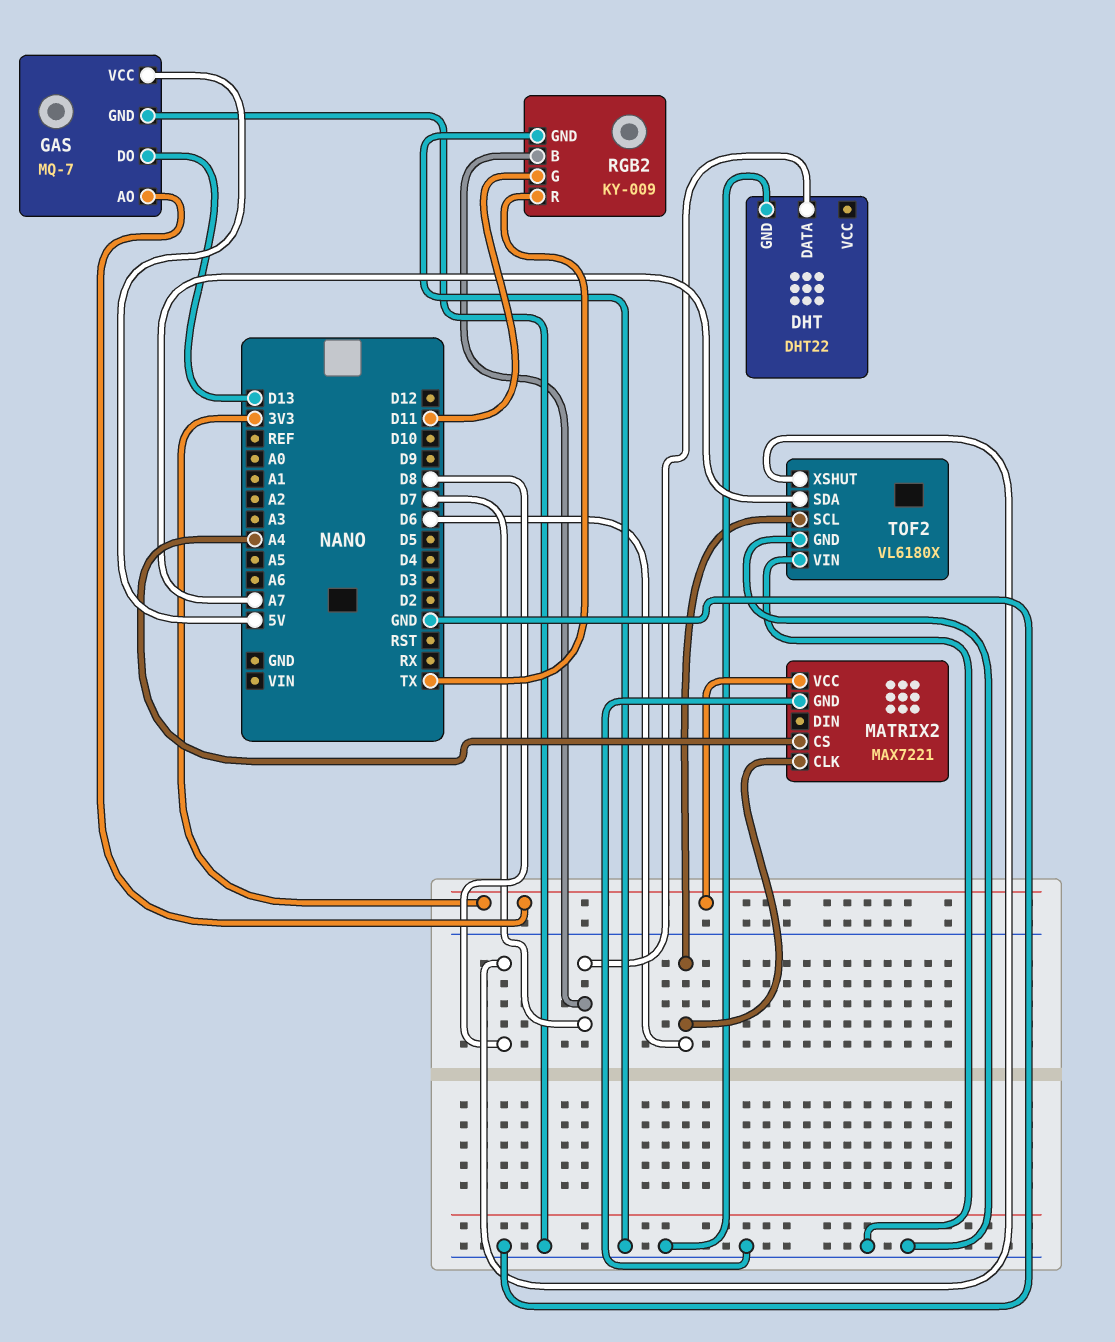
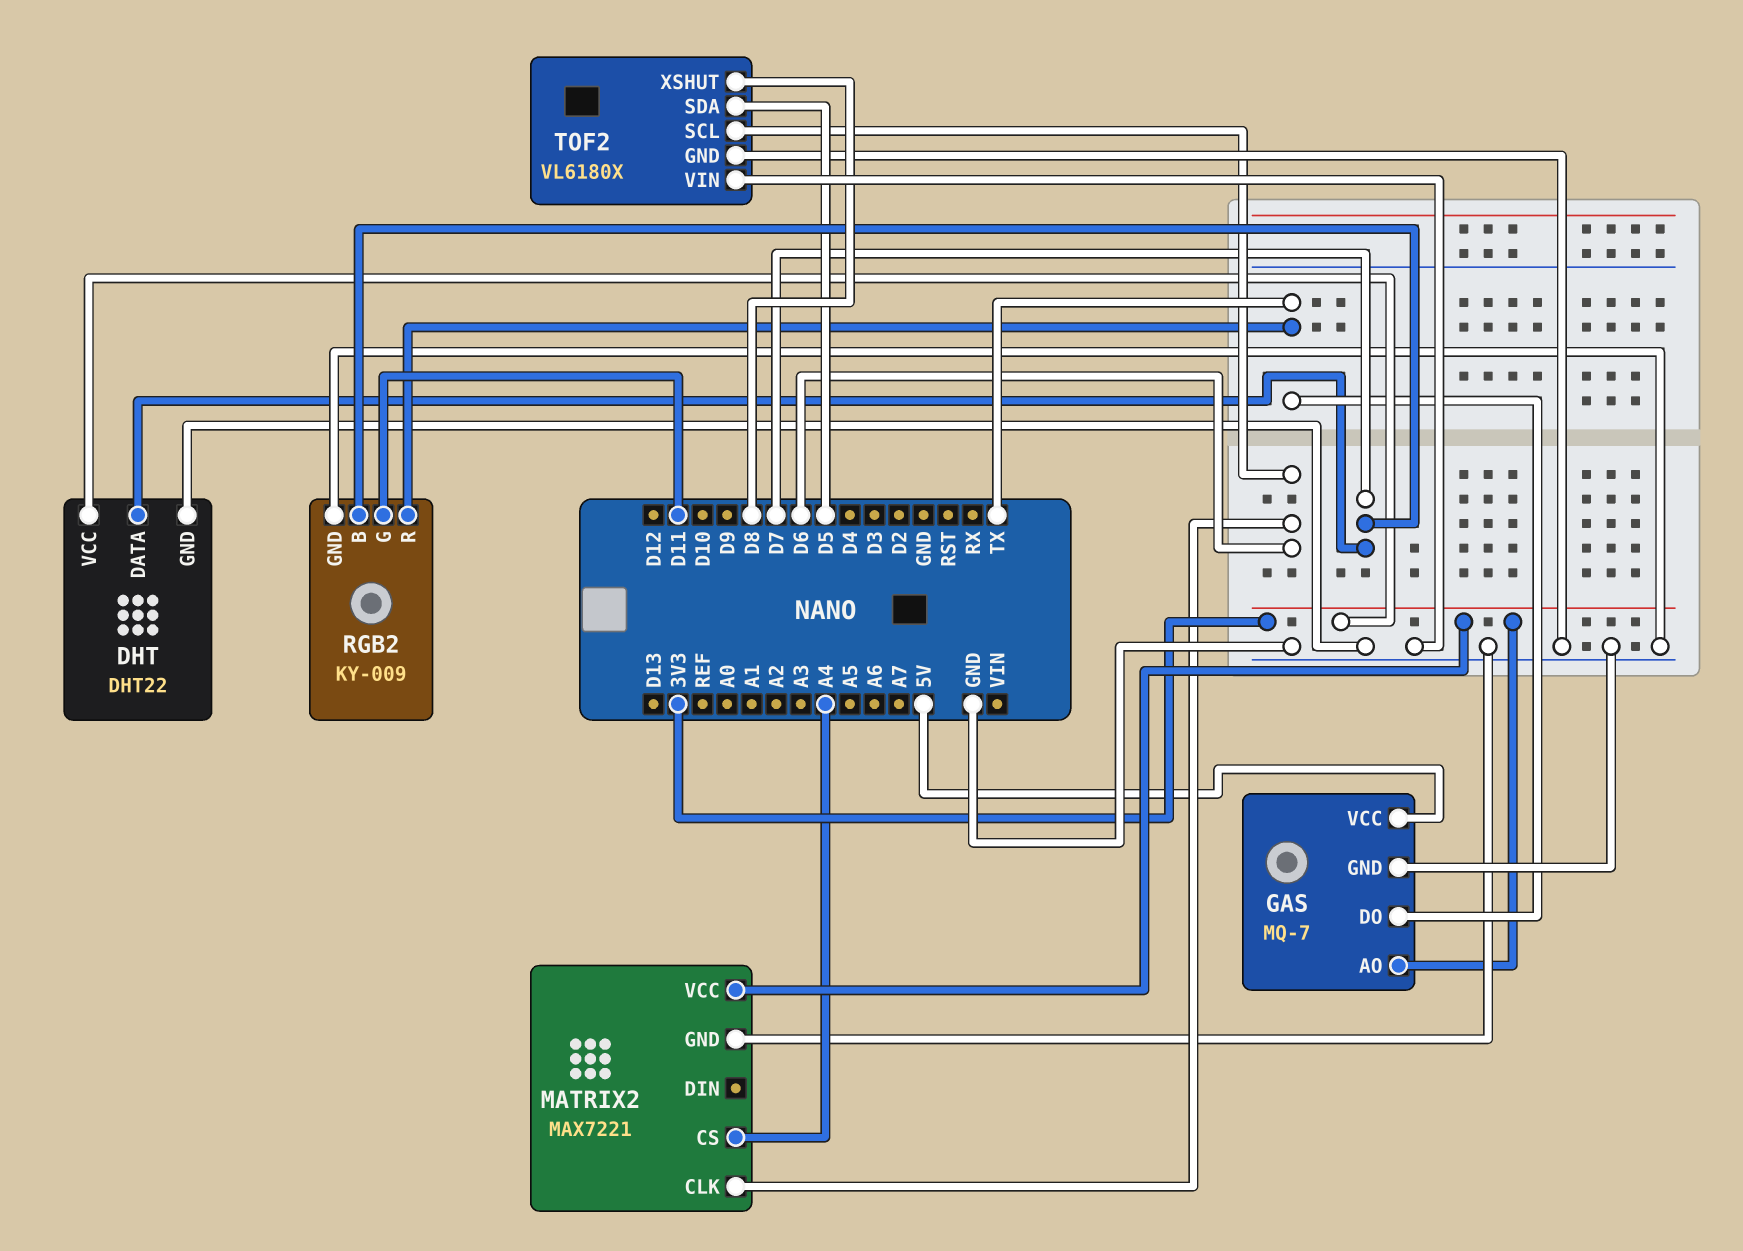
DHT pin VCC: none -> 3V3
GAS pin DO: D13 -> TX
TOF2 pin SDA: A7 -> D5

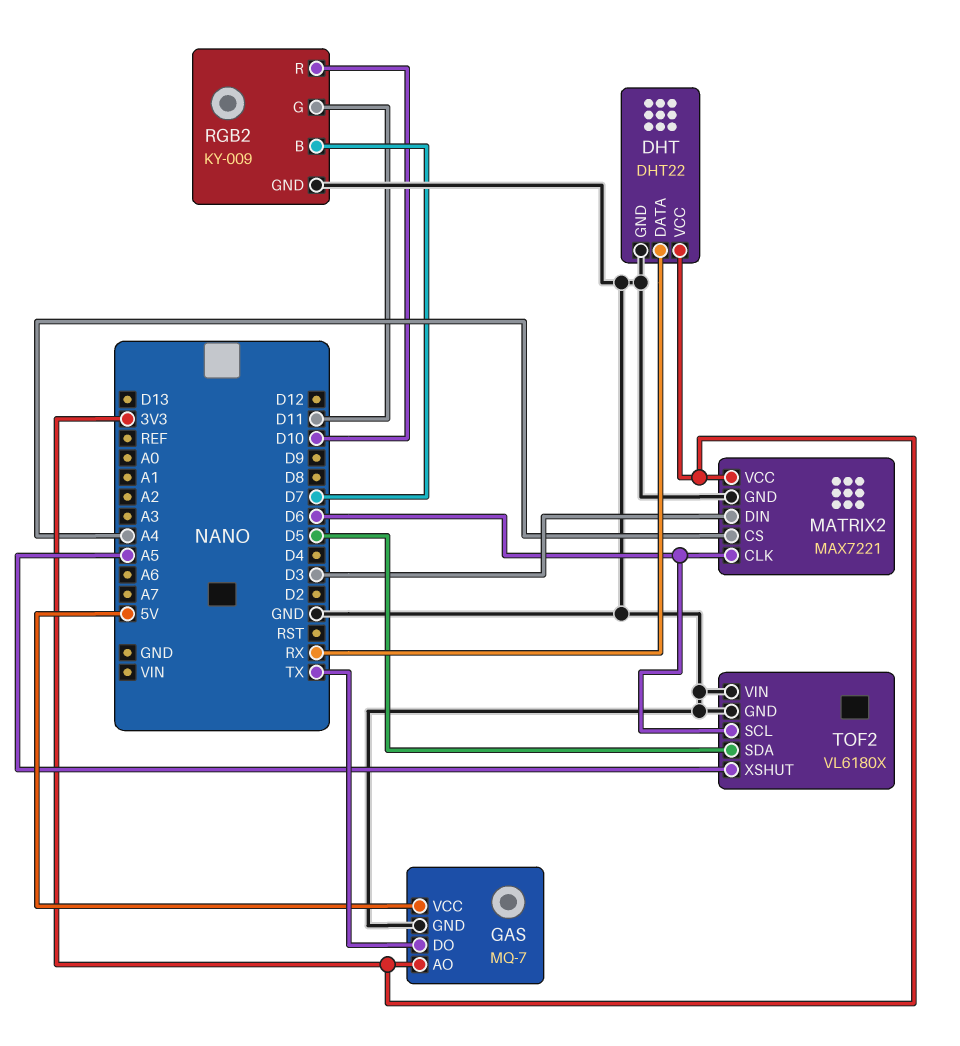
DHT pin DATA: D7 -> RX
MATRIX2 pin DIN: none -> D3
RGB2 pin R: TX -> D10
TOF2 pin XSHUT: D8 -> A5

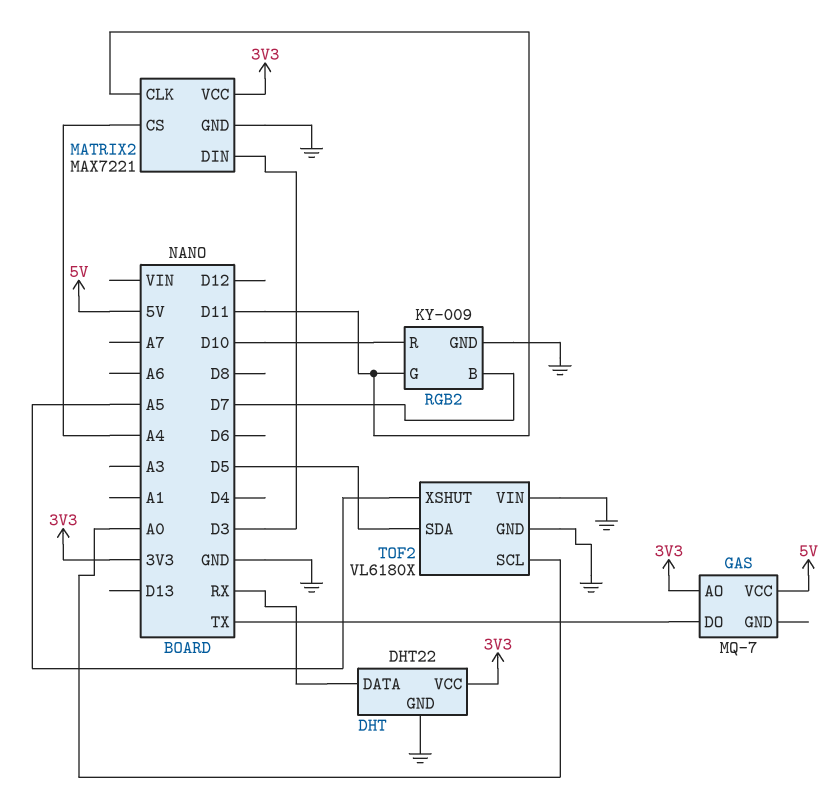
GAS pin GND: GND -> none
MATRIX2 pin CLK: D6 -> D11
TOF2 pin SCL: D6 -> A0

